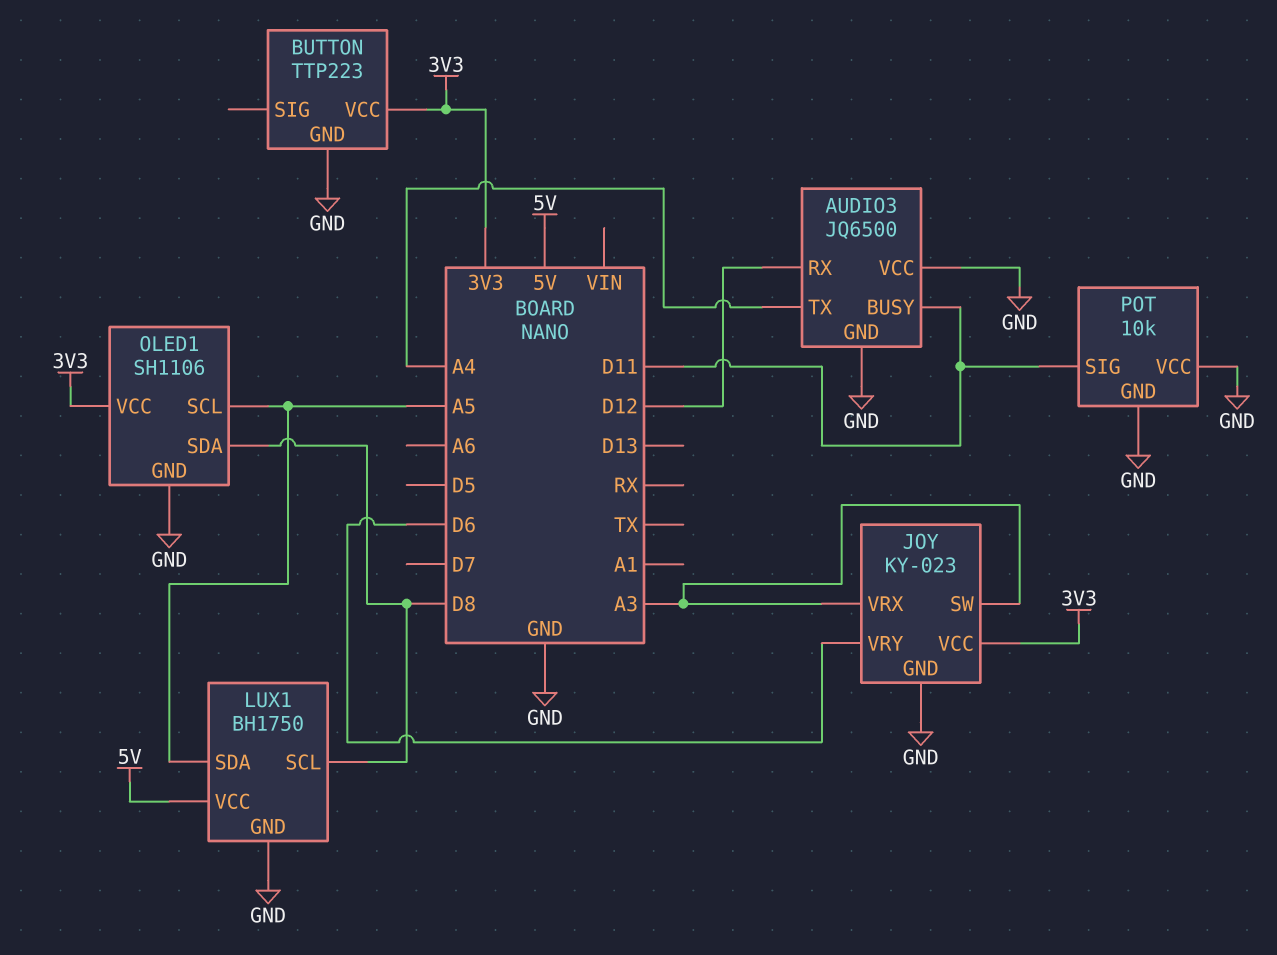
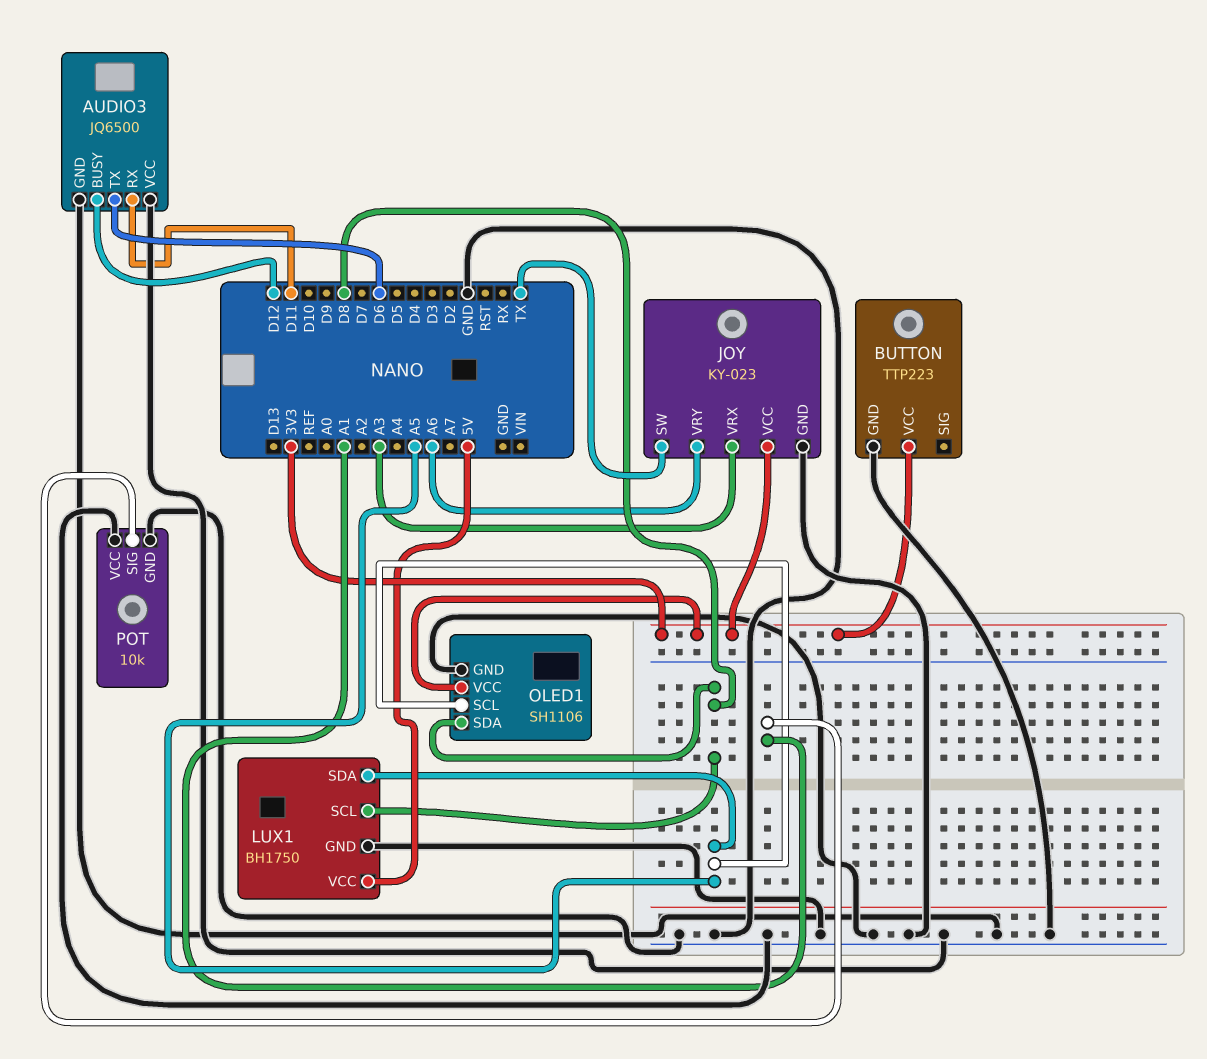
AUDIO3 pin BUSY: D11 -> D12
AUDIO3 pin RX: D12 -> D11
AUDIO3 pin TX: A4 -> D6
JOY pin SW: A3 -> TX
JOY pin VRY: D6 -> A6
POT pin SIG: D11 -> A1

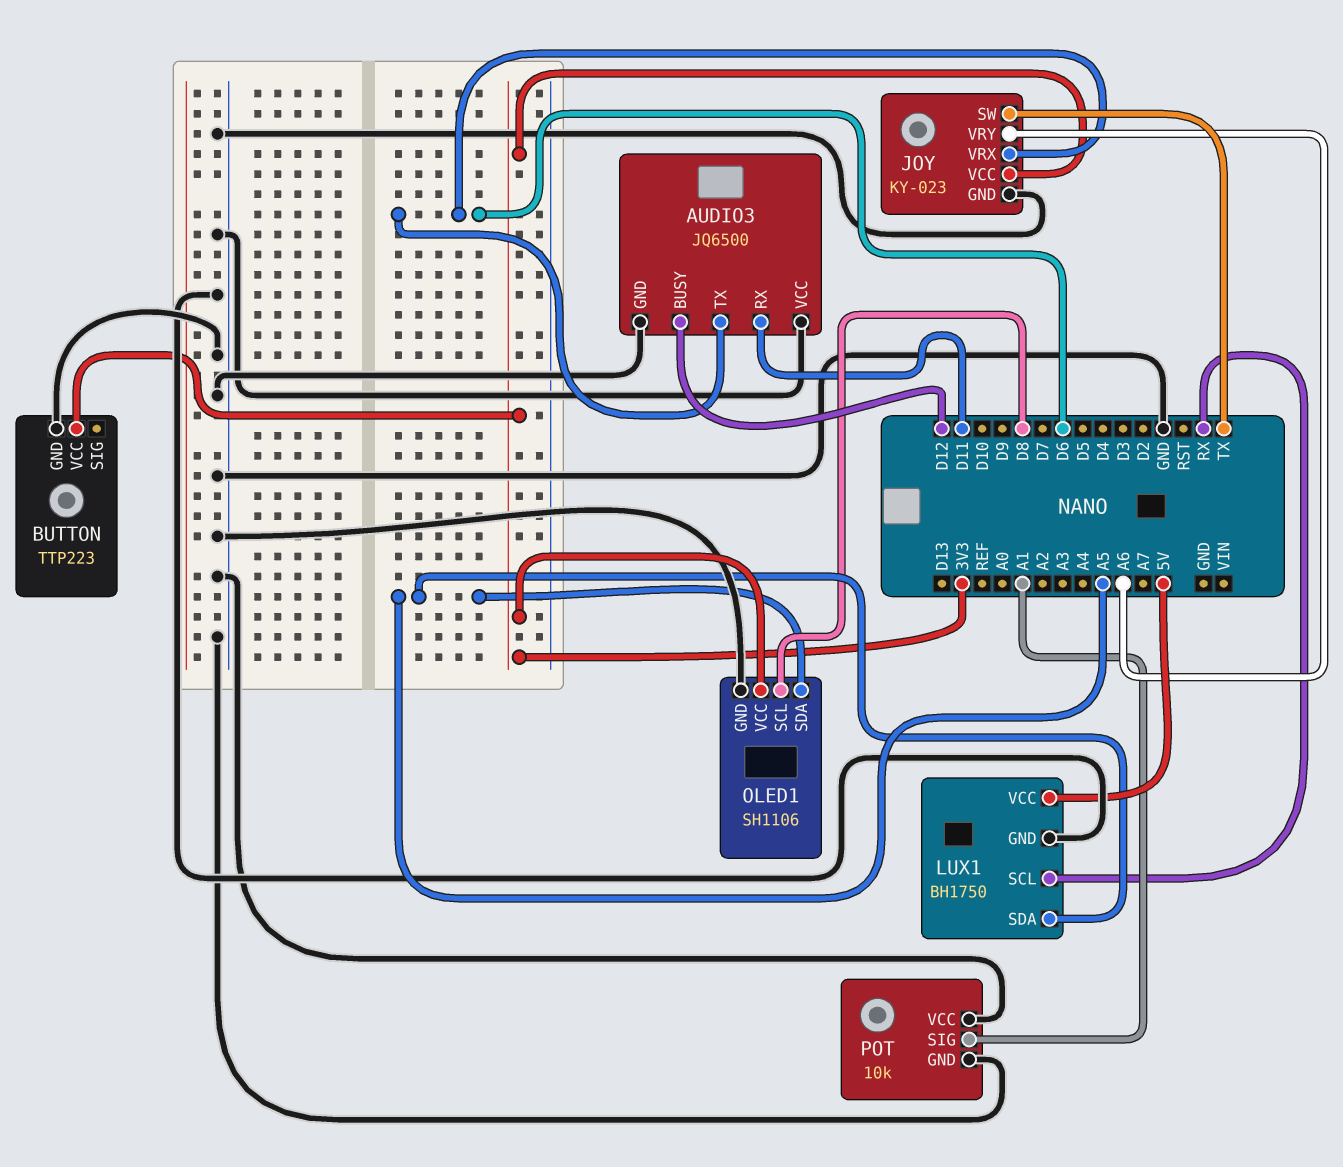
JOY pin VRX: A3 -> D6
LUX1 pin SCL: D8 -> RX
OLED1 pin SCL: A5 -> D8
OLED1 pin SDA: D8 -> A5

